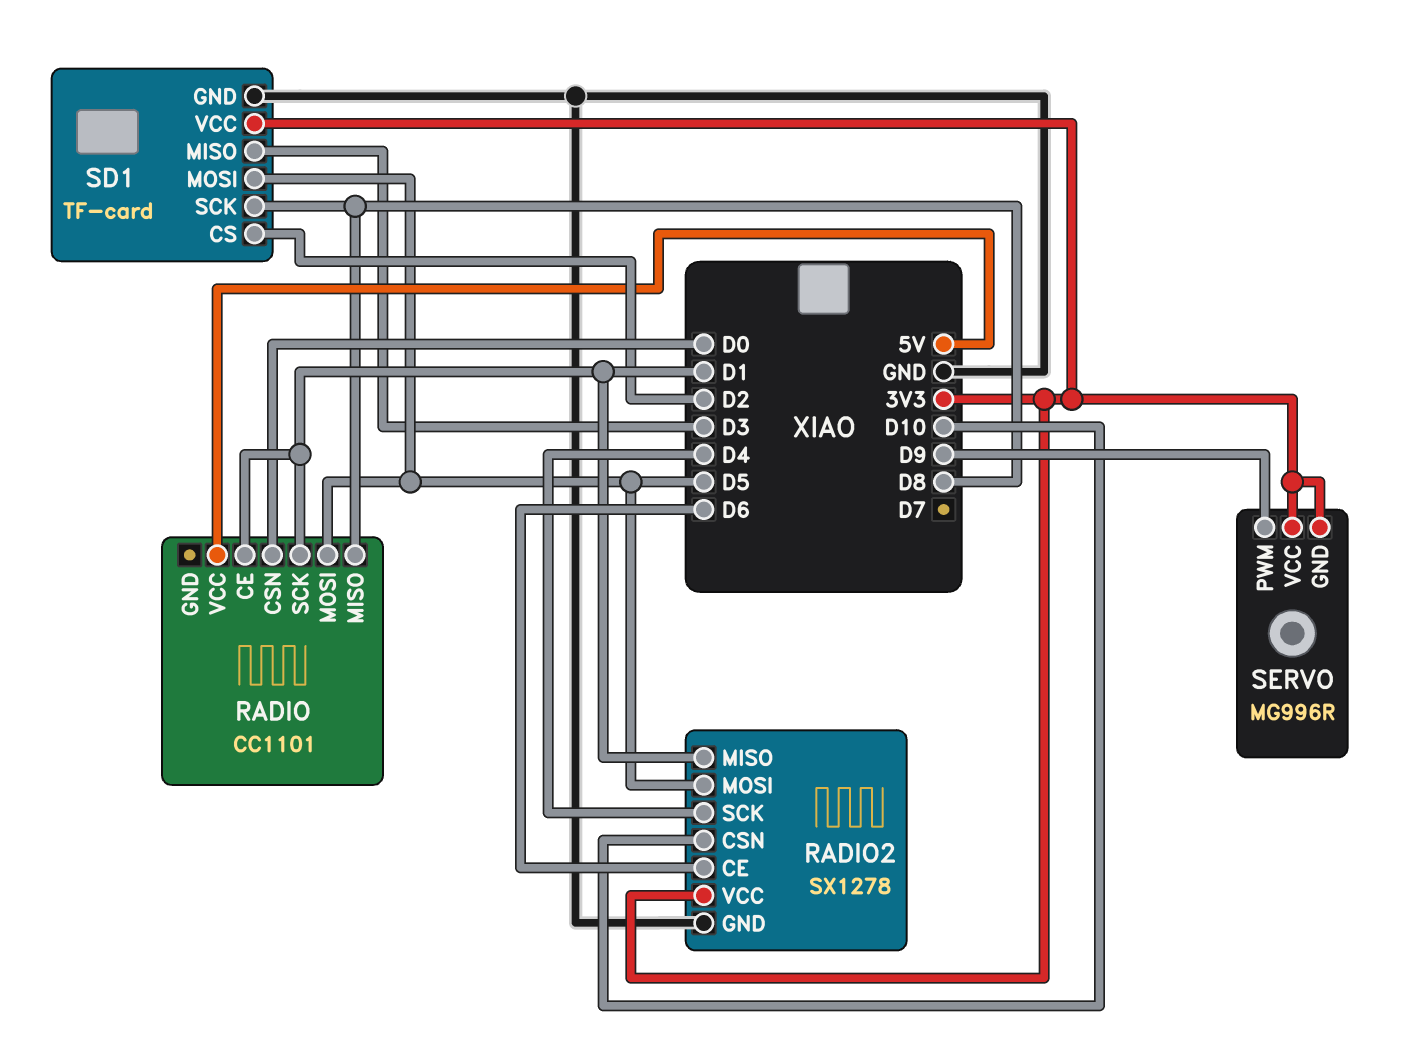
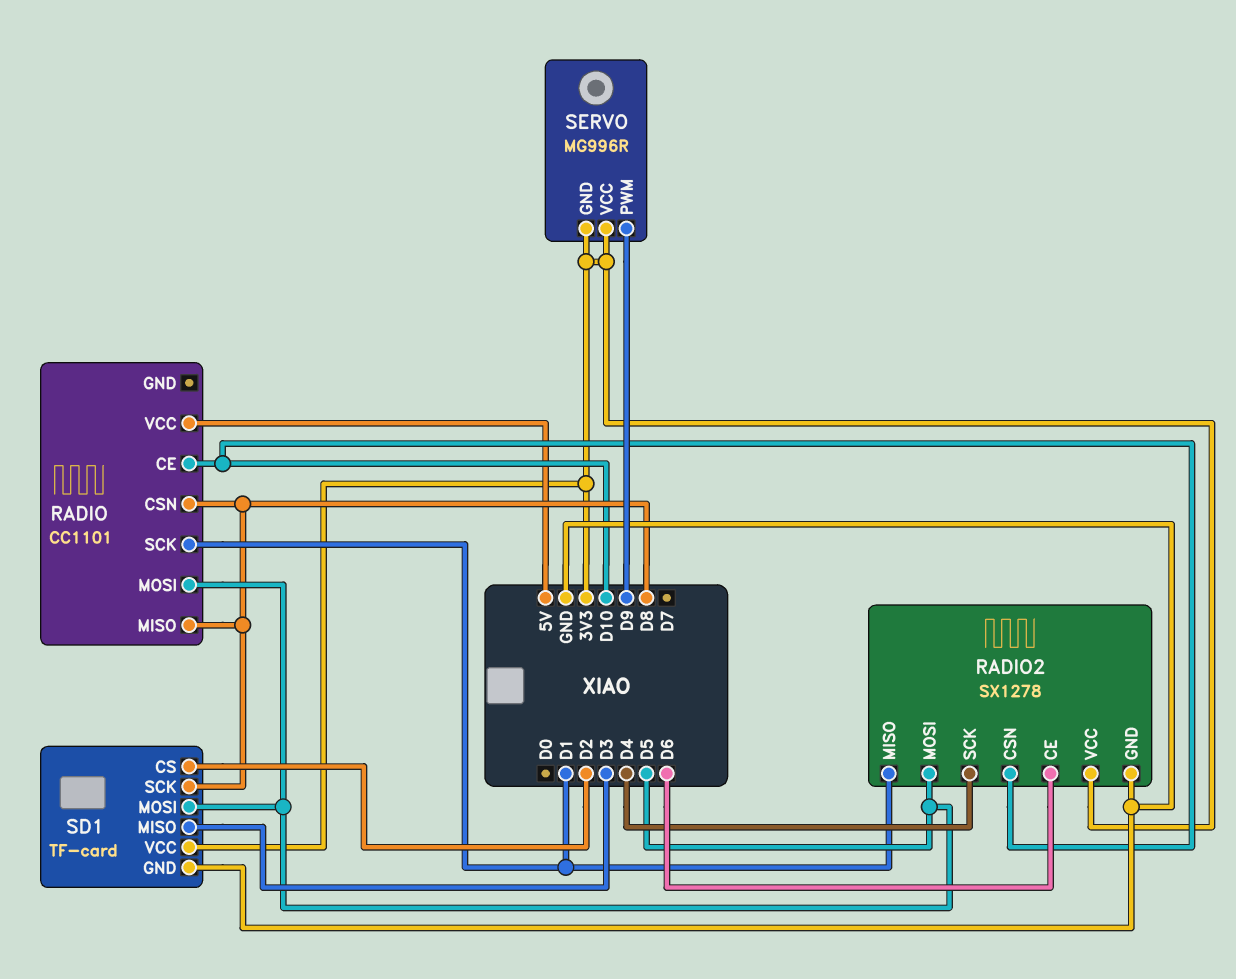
RADIO pin CE: D1 -> D10
RADIO pin CSN: D0 -> D8

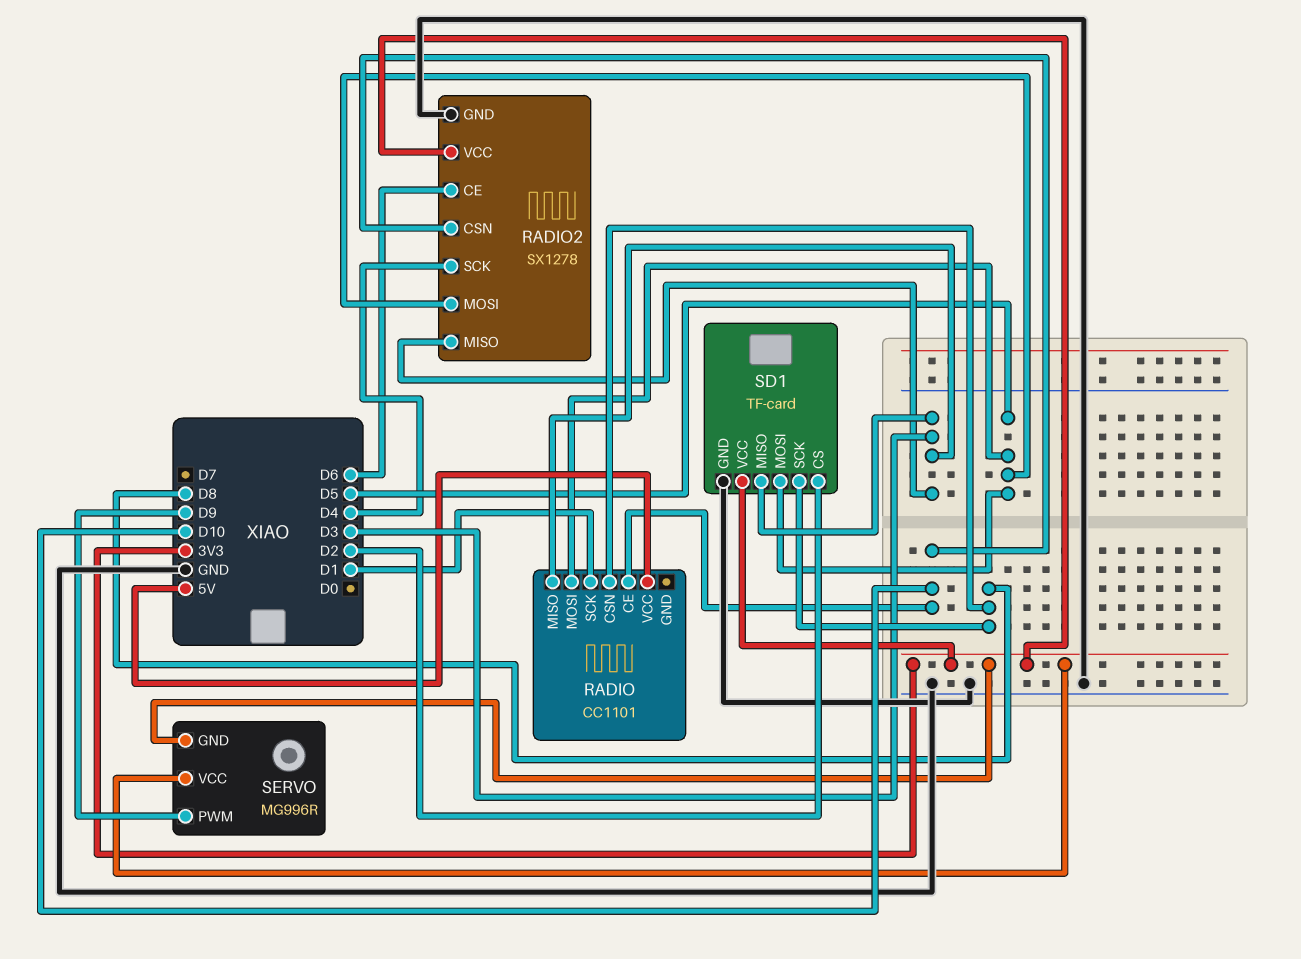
RADIO pin MISO: D8 -> D3
RADIO2 pin MISO: D1 -> D3

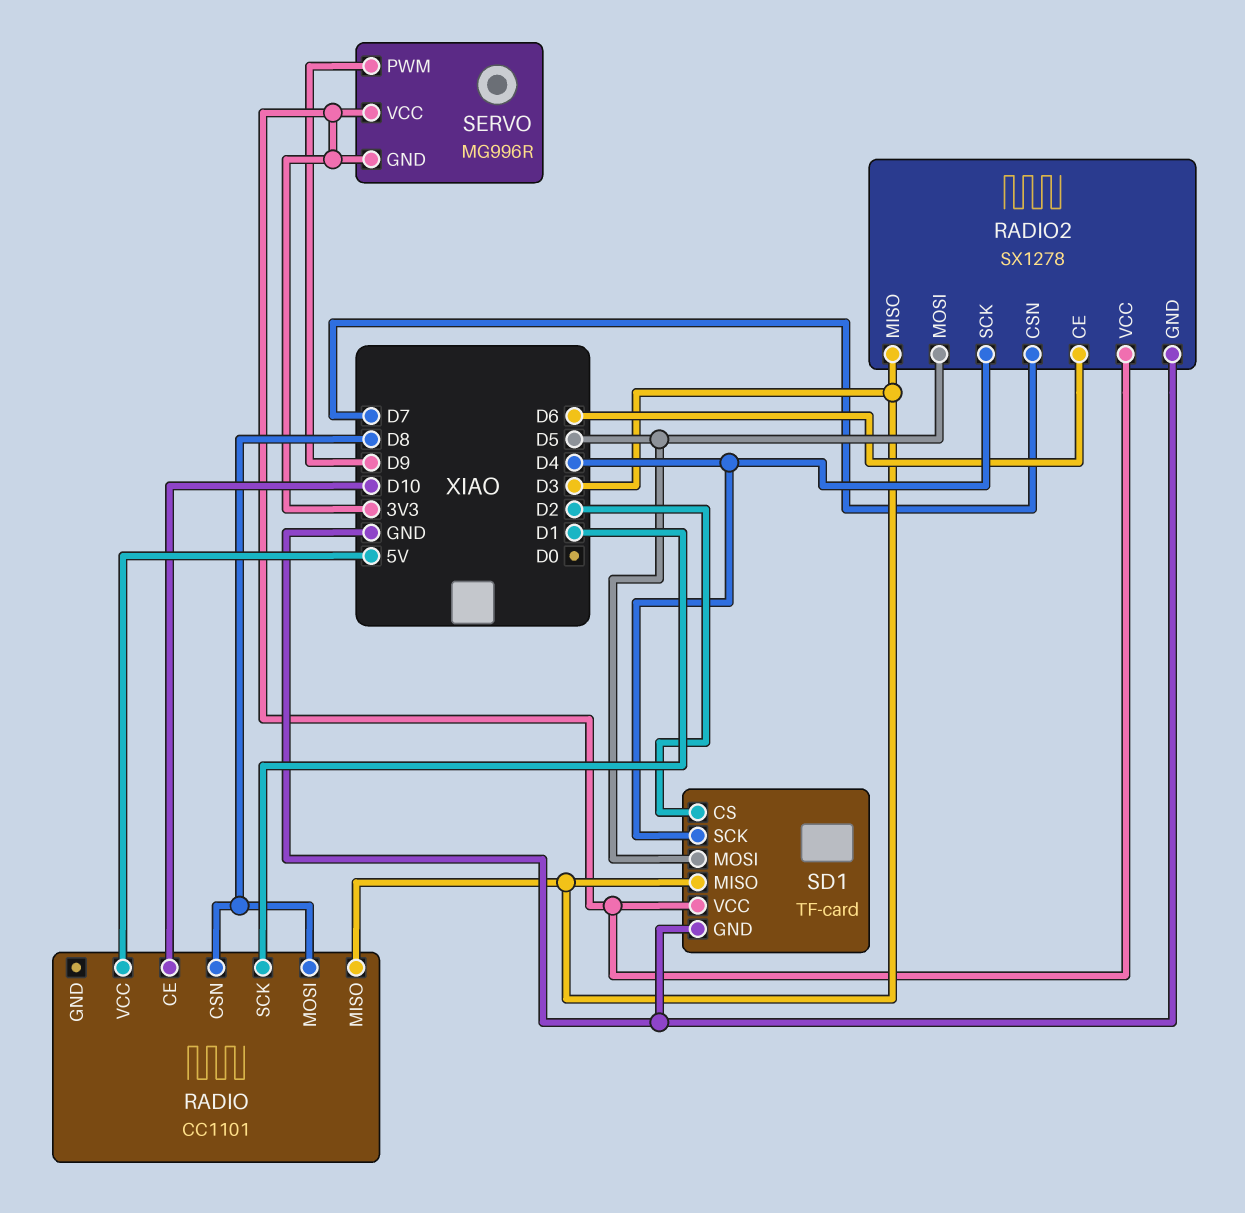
RADIO pin MOSI: D5 -> D8
RADIO2 pin CSN: D10 -> D7
SD1 pin SCK: D8 -> D4

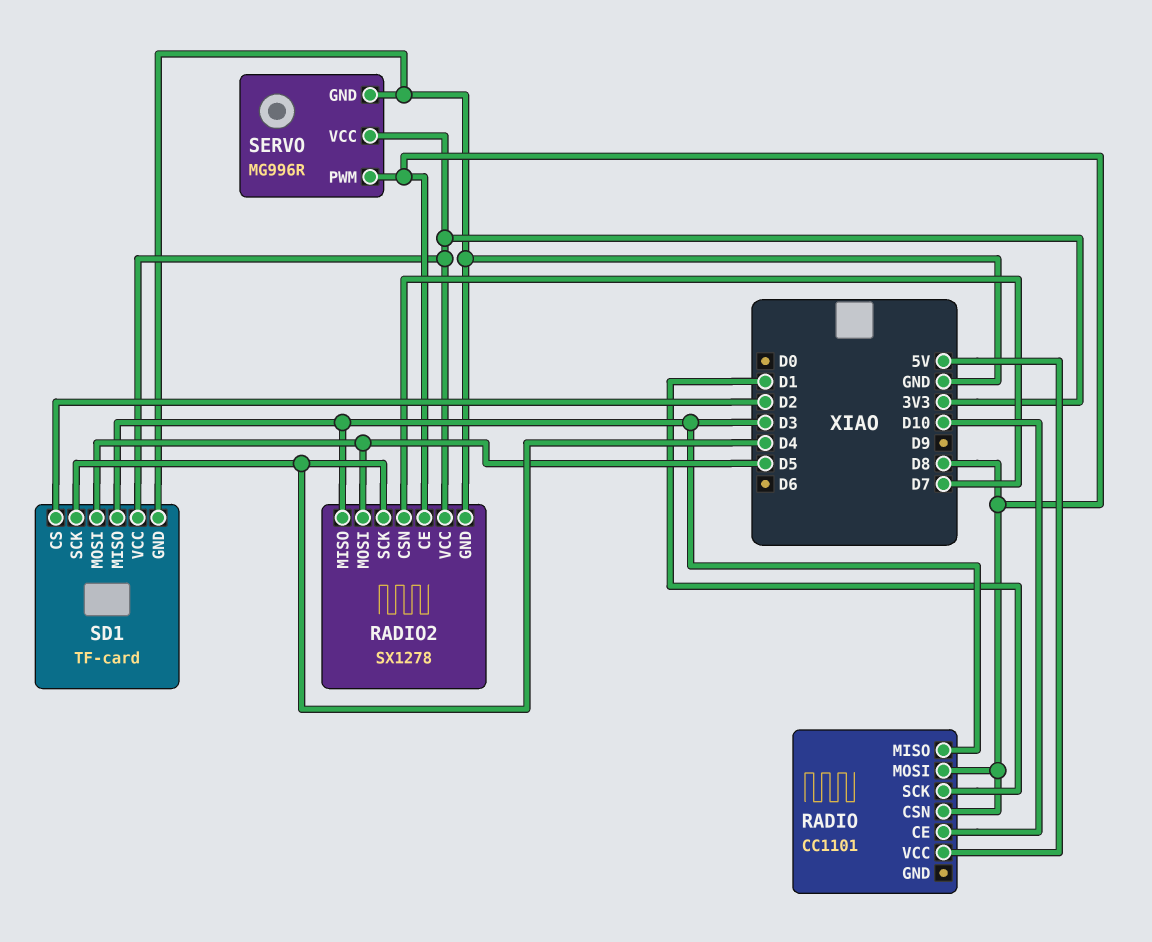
RADIO2 pin CE: D6 -> D8
SERVO pin GND: 3V3 -> GND
SERVO pin PWM: D9 -> D8

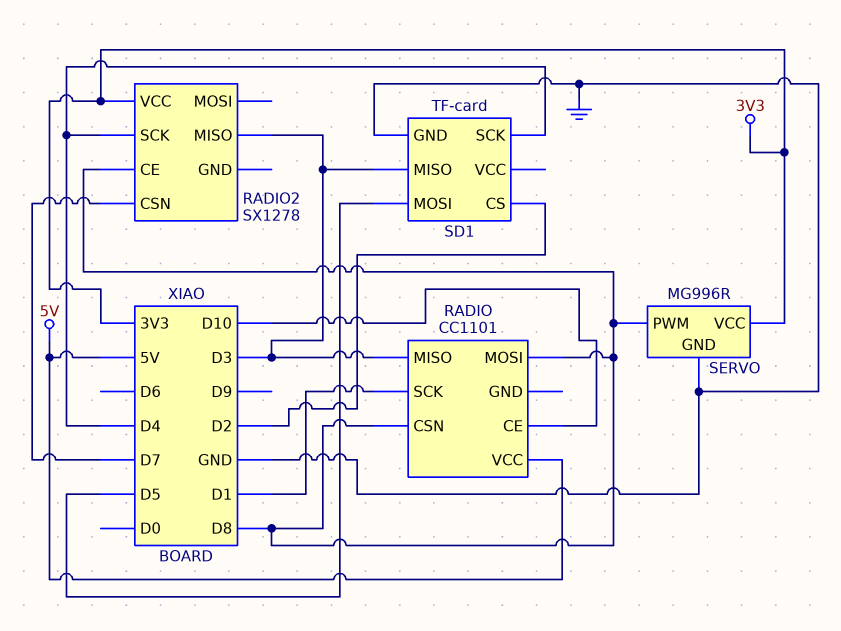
RADIO2 pin GND: GND -> none
RADIO2 pin MOSI: D5 -> none
SD1 pin VCC: 3V3 -> none

